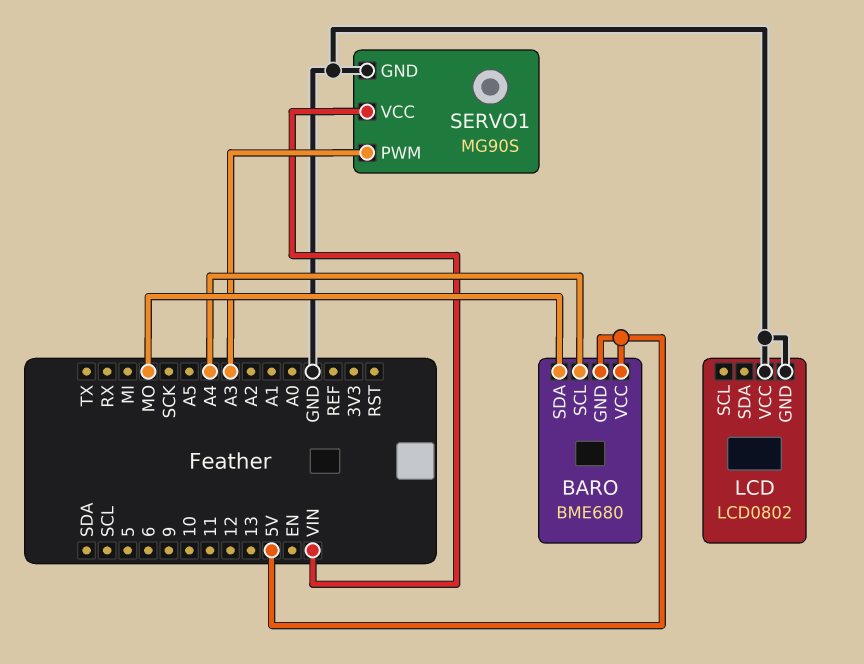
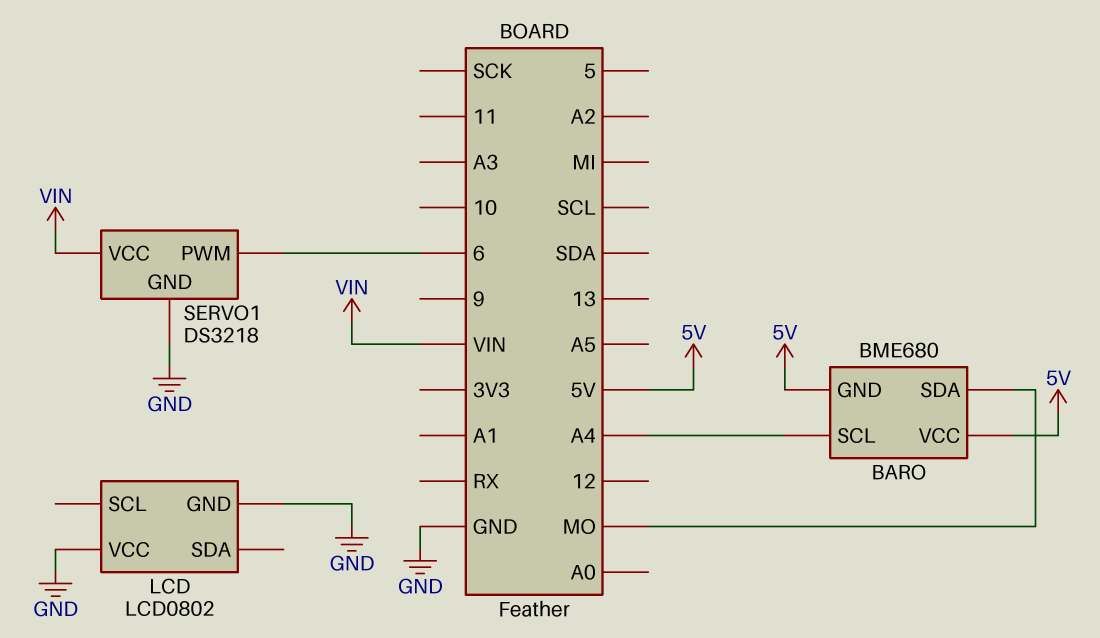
SERVO1: MG90S -> DS3218
SERVO1 pin PWM: A3 -> 6

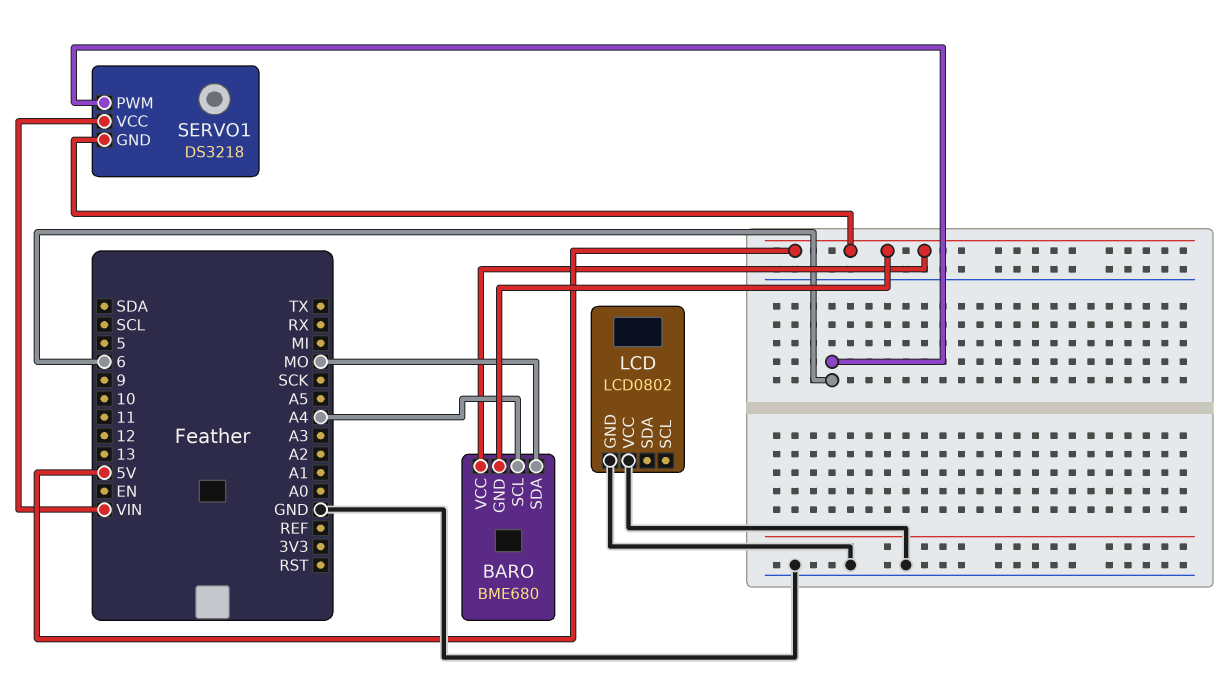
SERVO1 pin GND: GND -> 5V

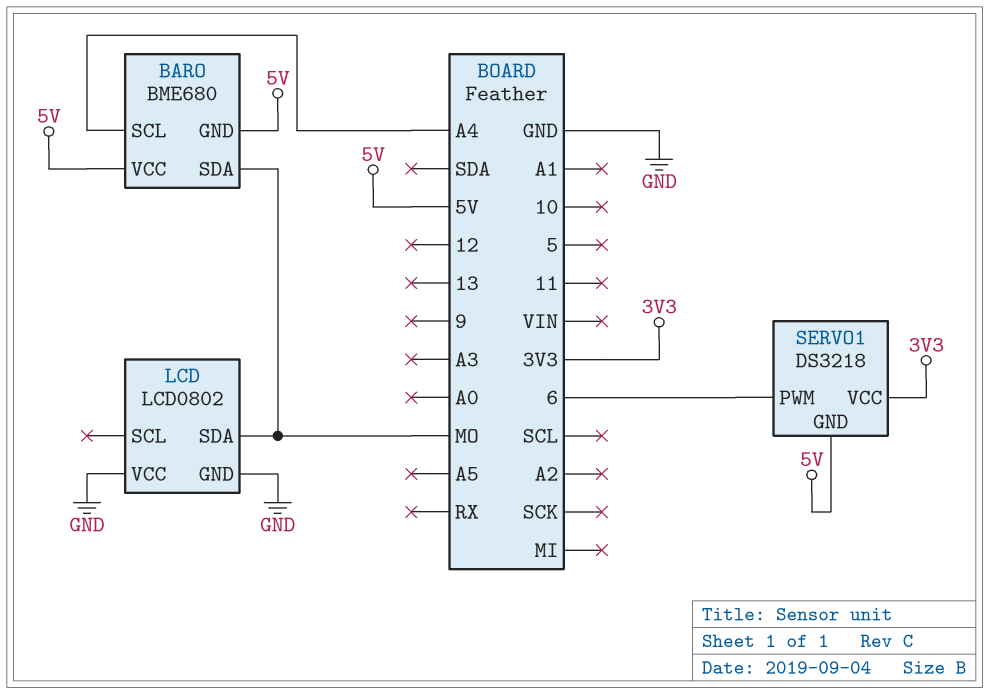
LCD pin SDA: none -> MO
SERVO1 pin VCC: VIN -> 3V3

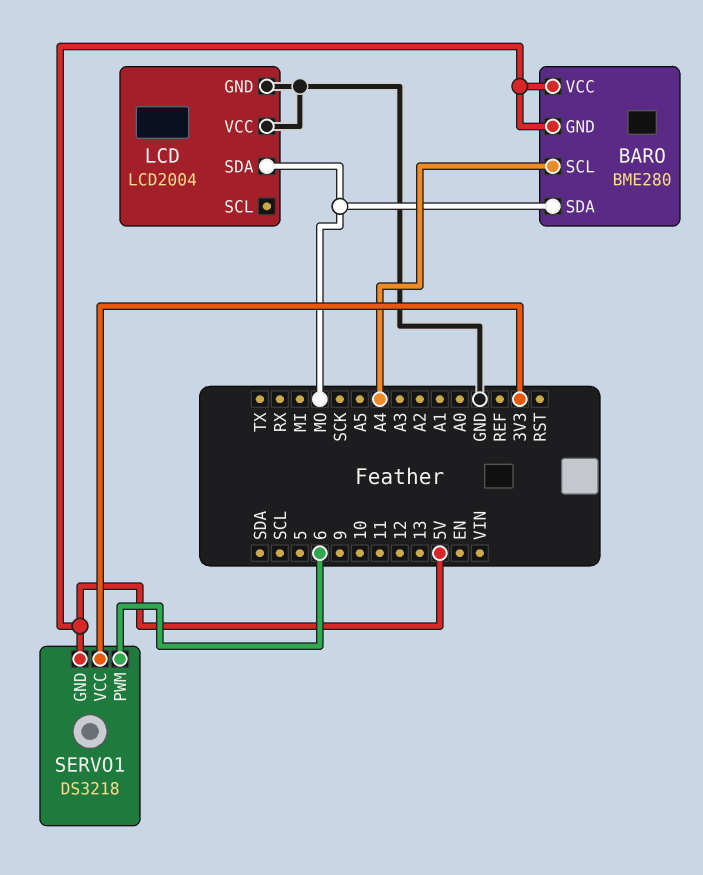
BARO: BME680 -> BME280
LCD: LCD0802 -> LCD2004

